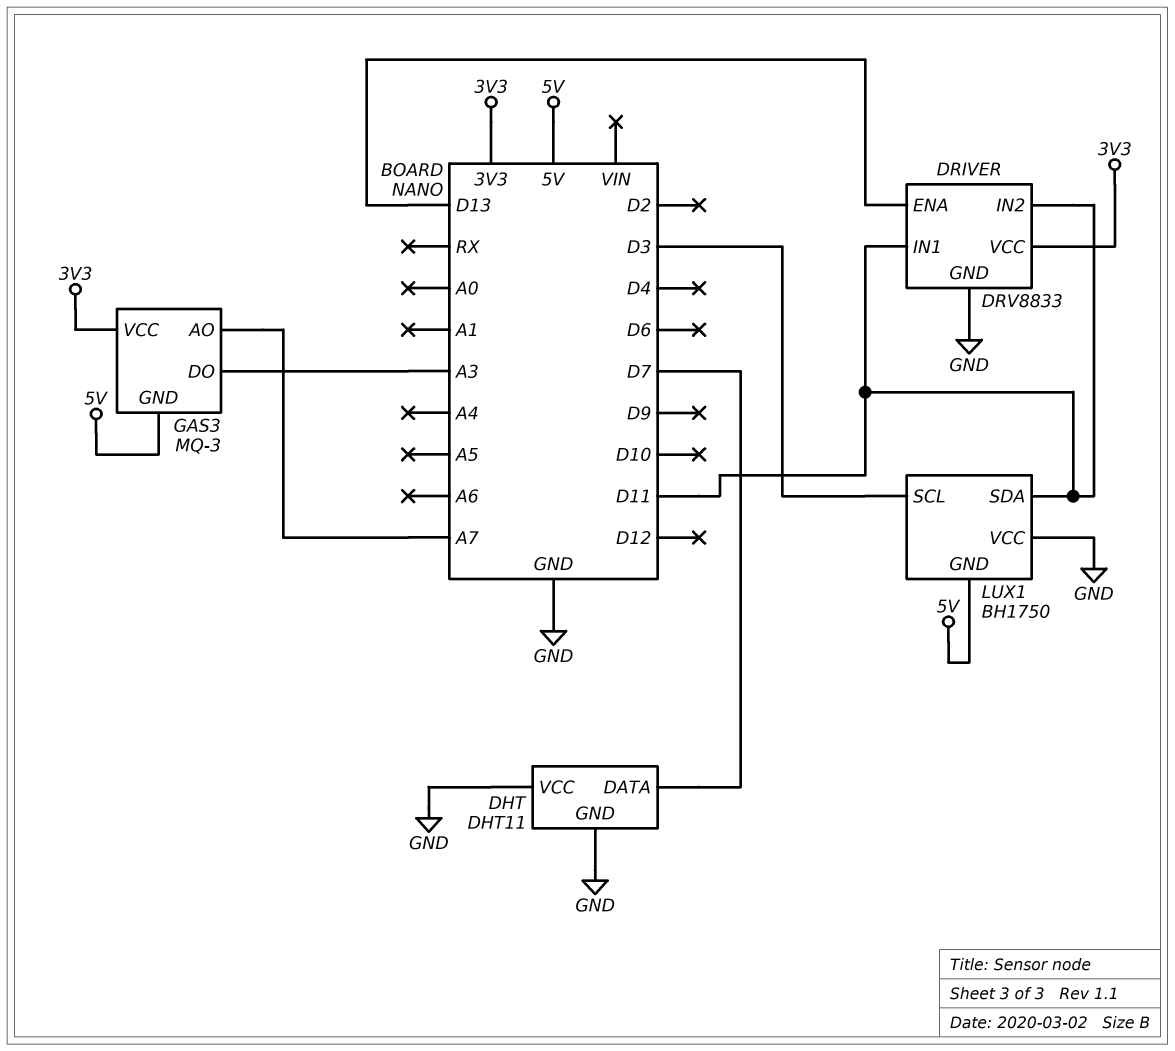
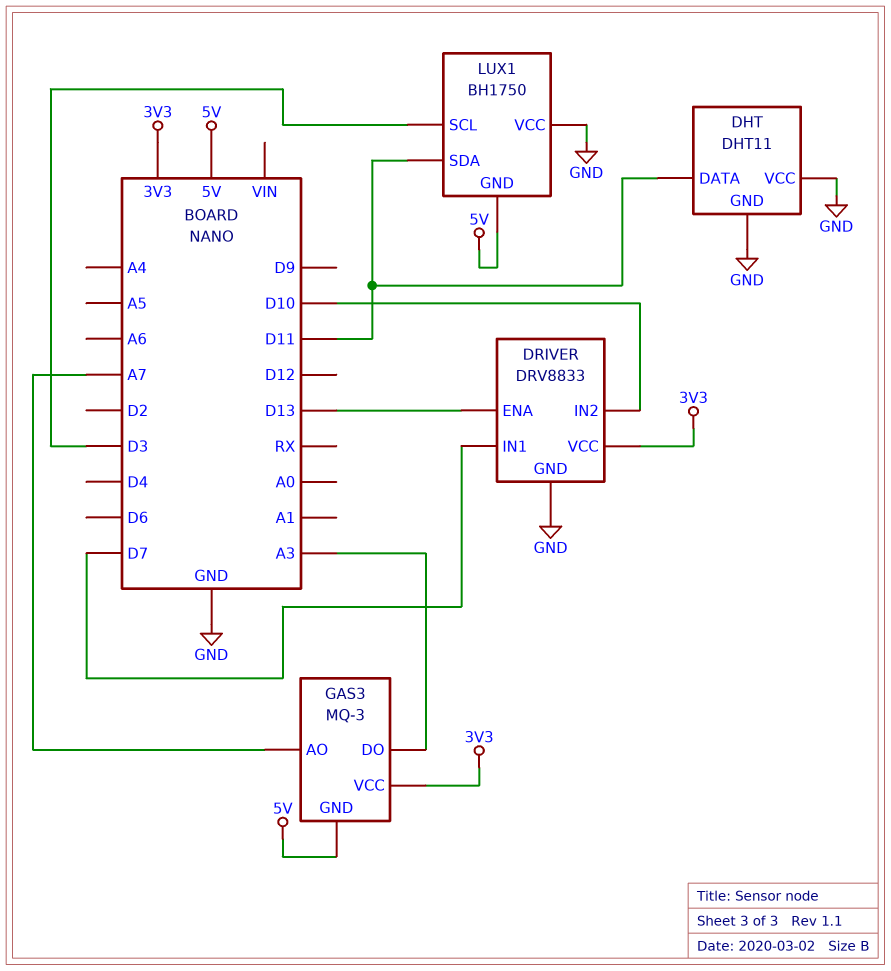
DHT pin DATA: D7 -> D11
DRIVER pin IN1: D11 -> D7
DRIVER pin IN2: D11 -> D10

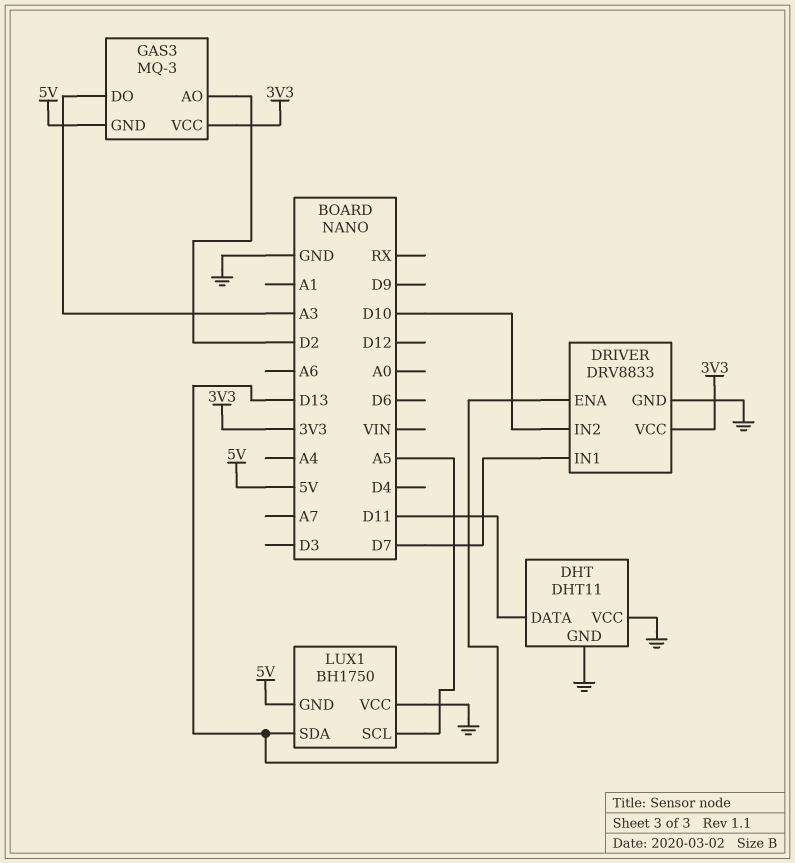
GAS3 pin AO: A7 -> D2
LUX1 pin SCL: D3 -> A5
LUX1 pin SDA: D11 -> D13

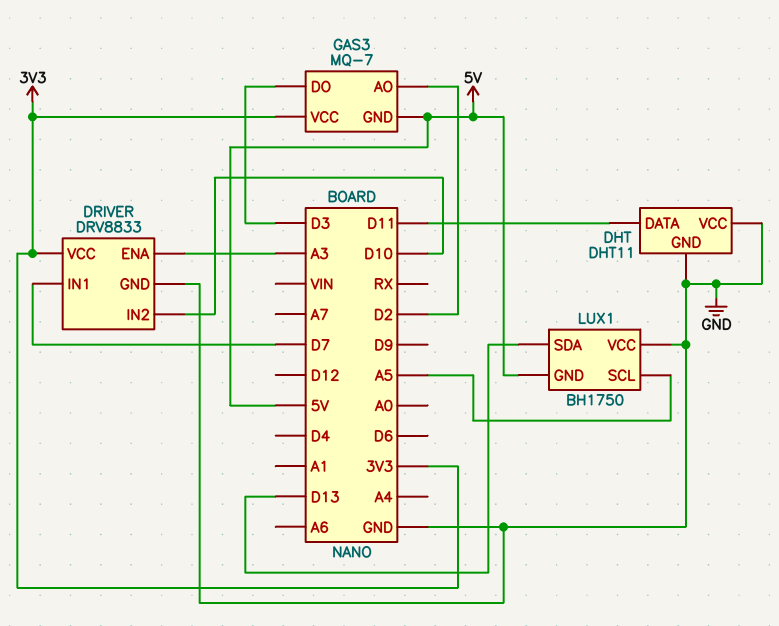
DRIVER pin ENA: D13 -> A3
GAS3: MQ-3 -> MQ-7
GAS3 pin DO: A3 -> D3

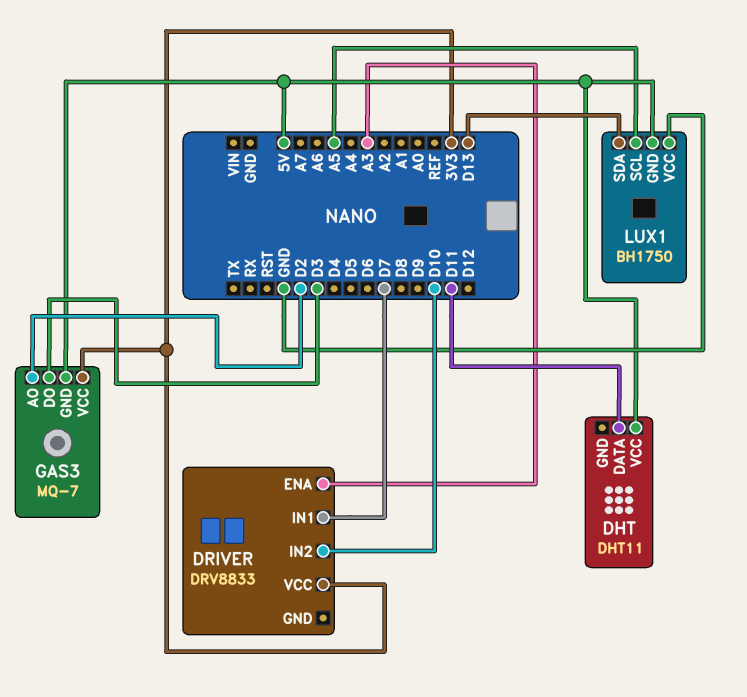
DHT pin GND: GND -> none
DHT pin VCC: GND -> 5V
DRIVER pin GND: GND -> none

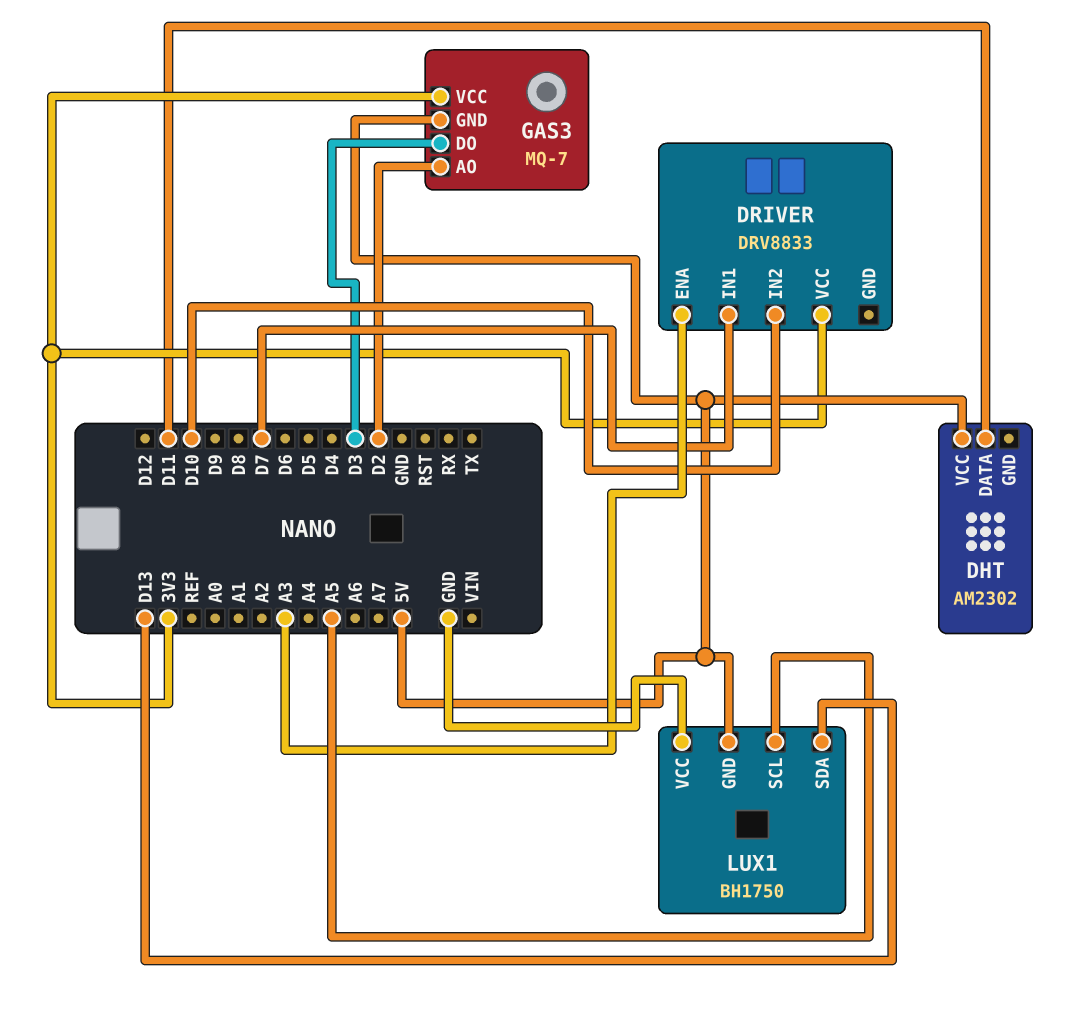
DHT: DHT11 -> AM2302

